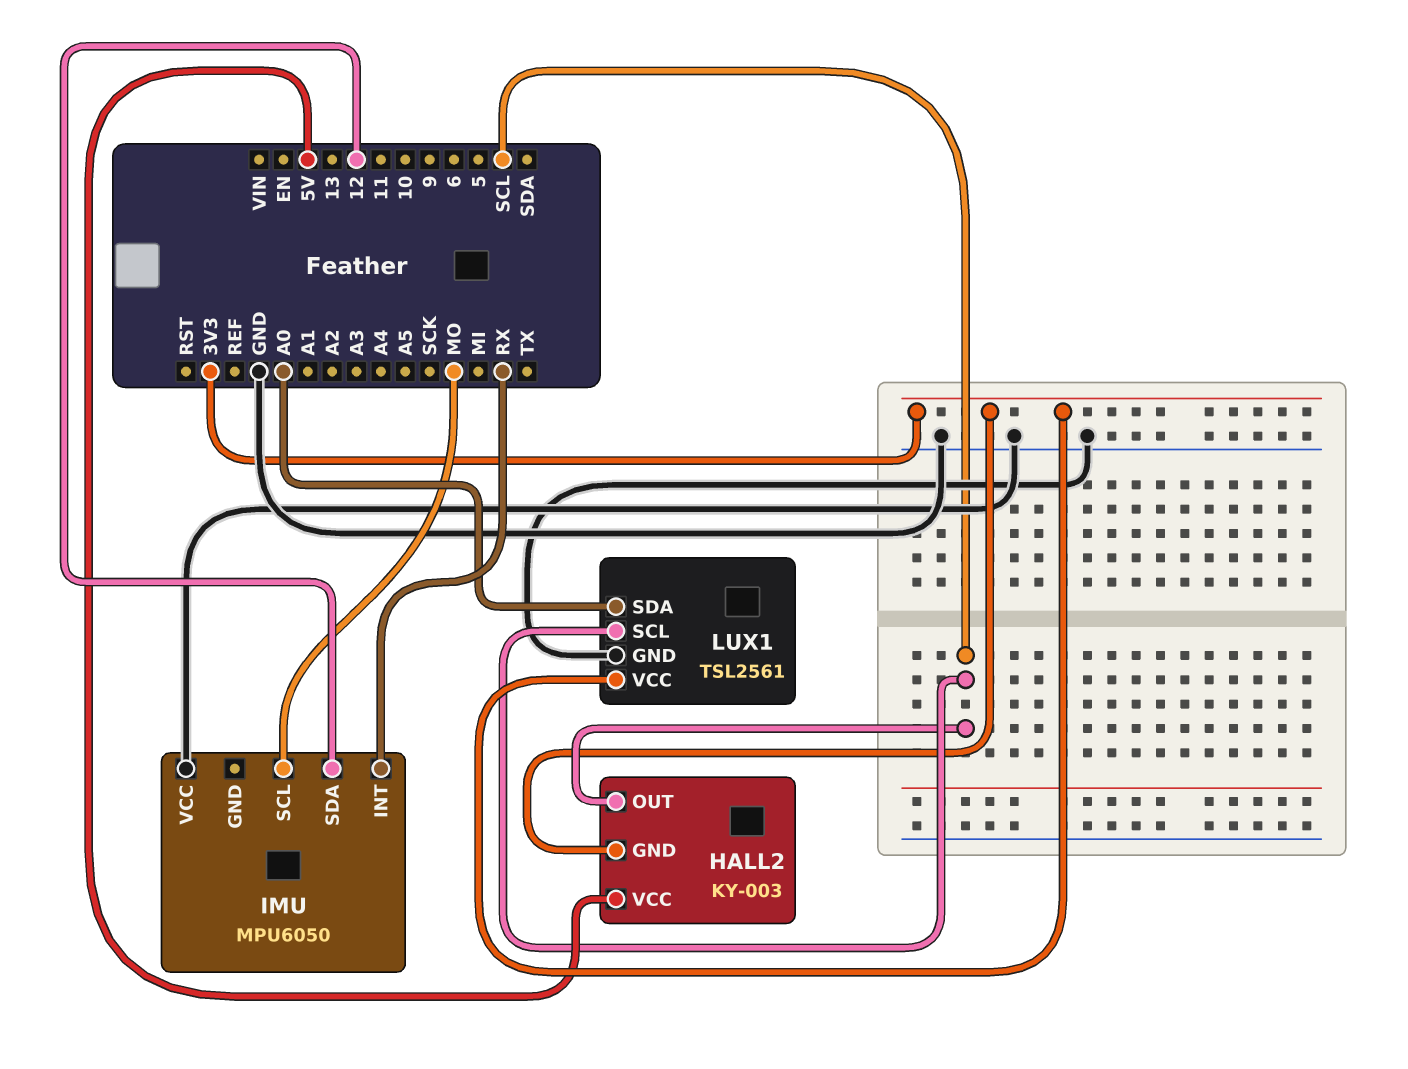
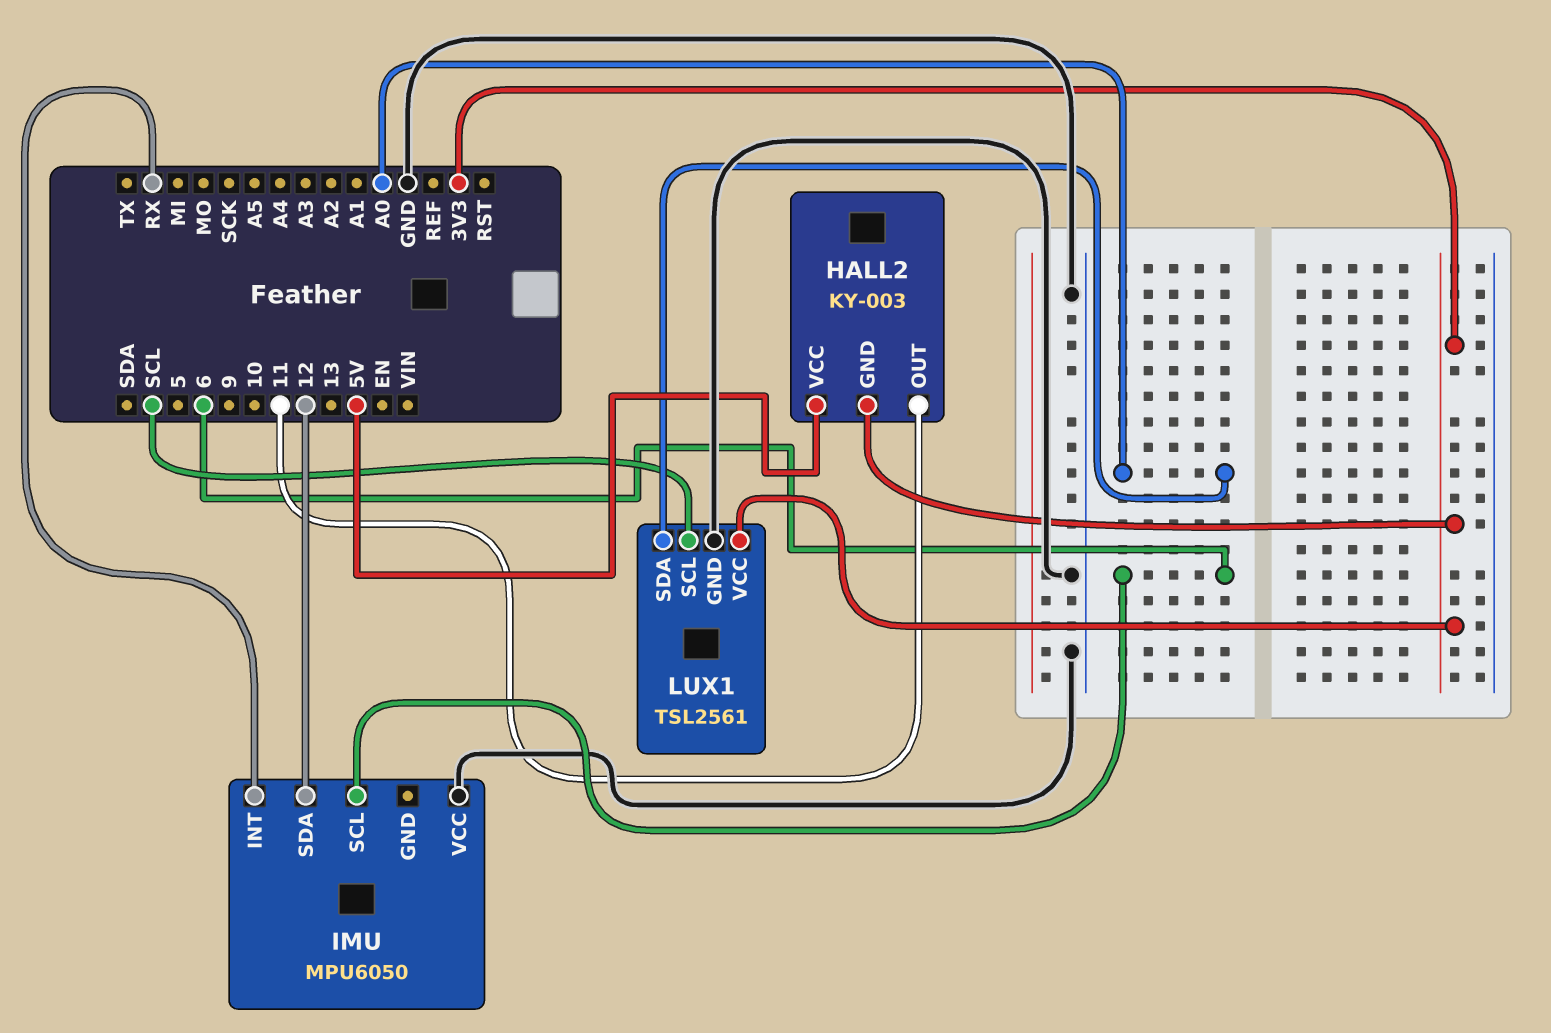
HALL2 pin OUT: SCL -> 11
IMU pin SCL: MO -> 6

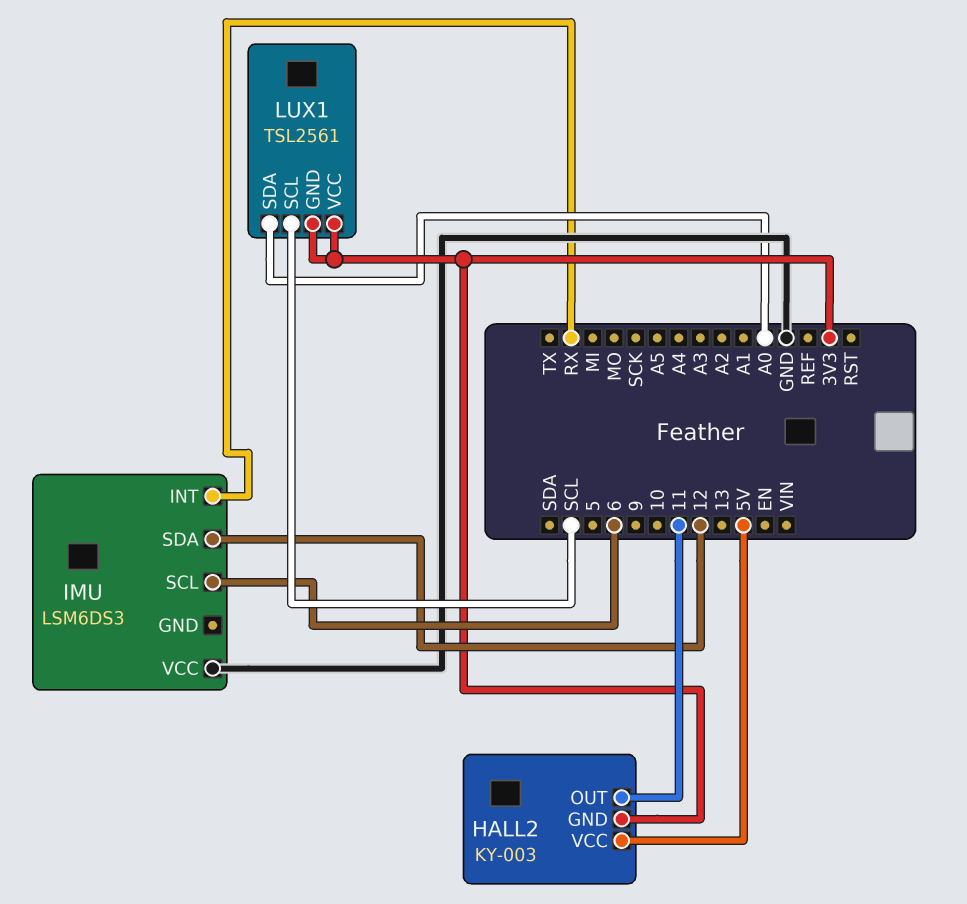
IMU: MPU6050 -> LSM6DS3
LUX1 pin GND: GND -> 3V3

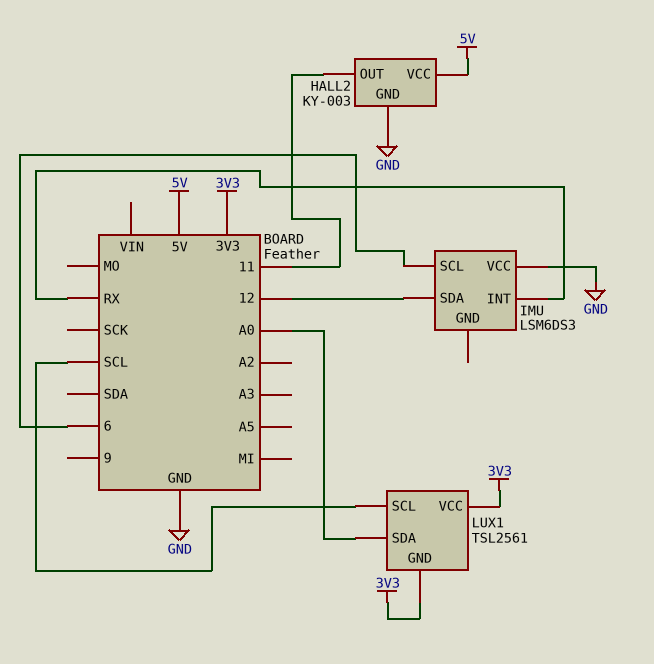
HALL2 pin GND: 3V3 -> GND

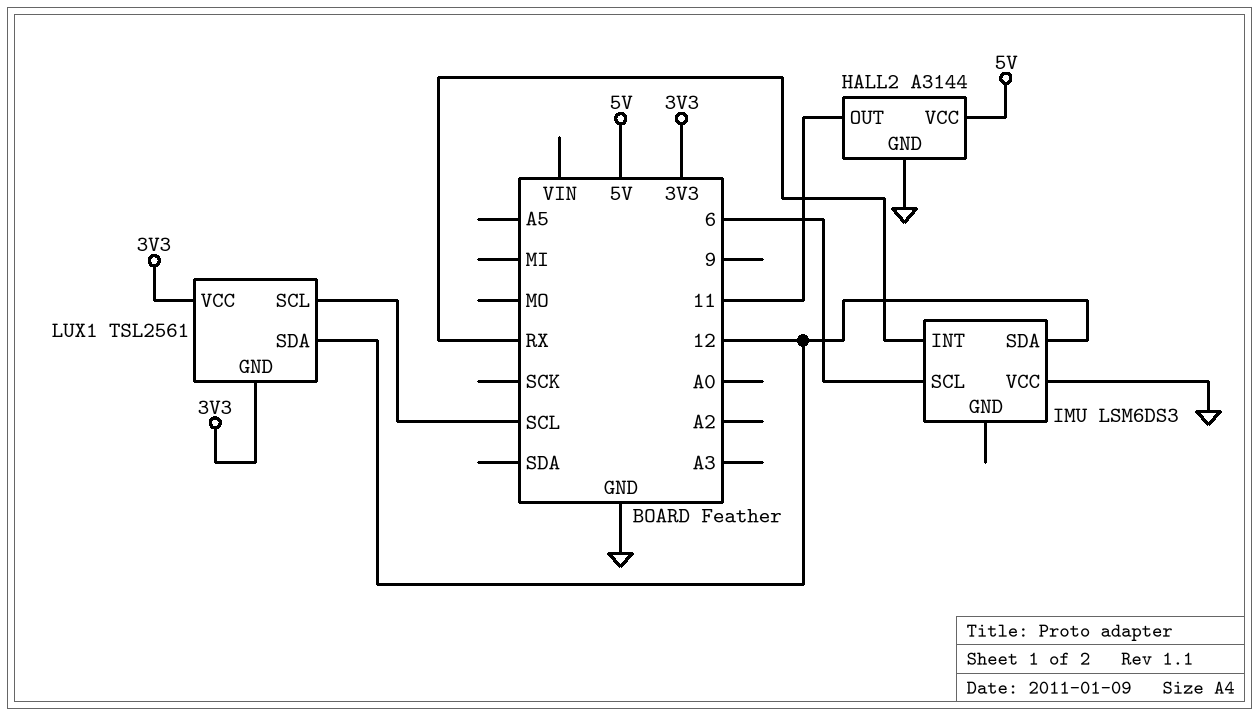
HALL2: KY-003 -> A3144
LUX1 pin SDA: A0 -> 12

